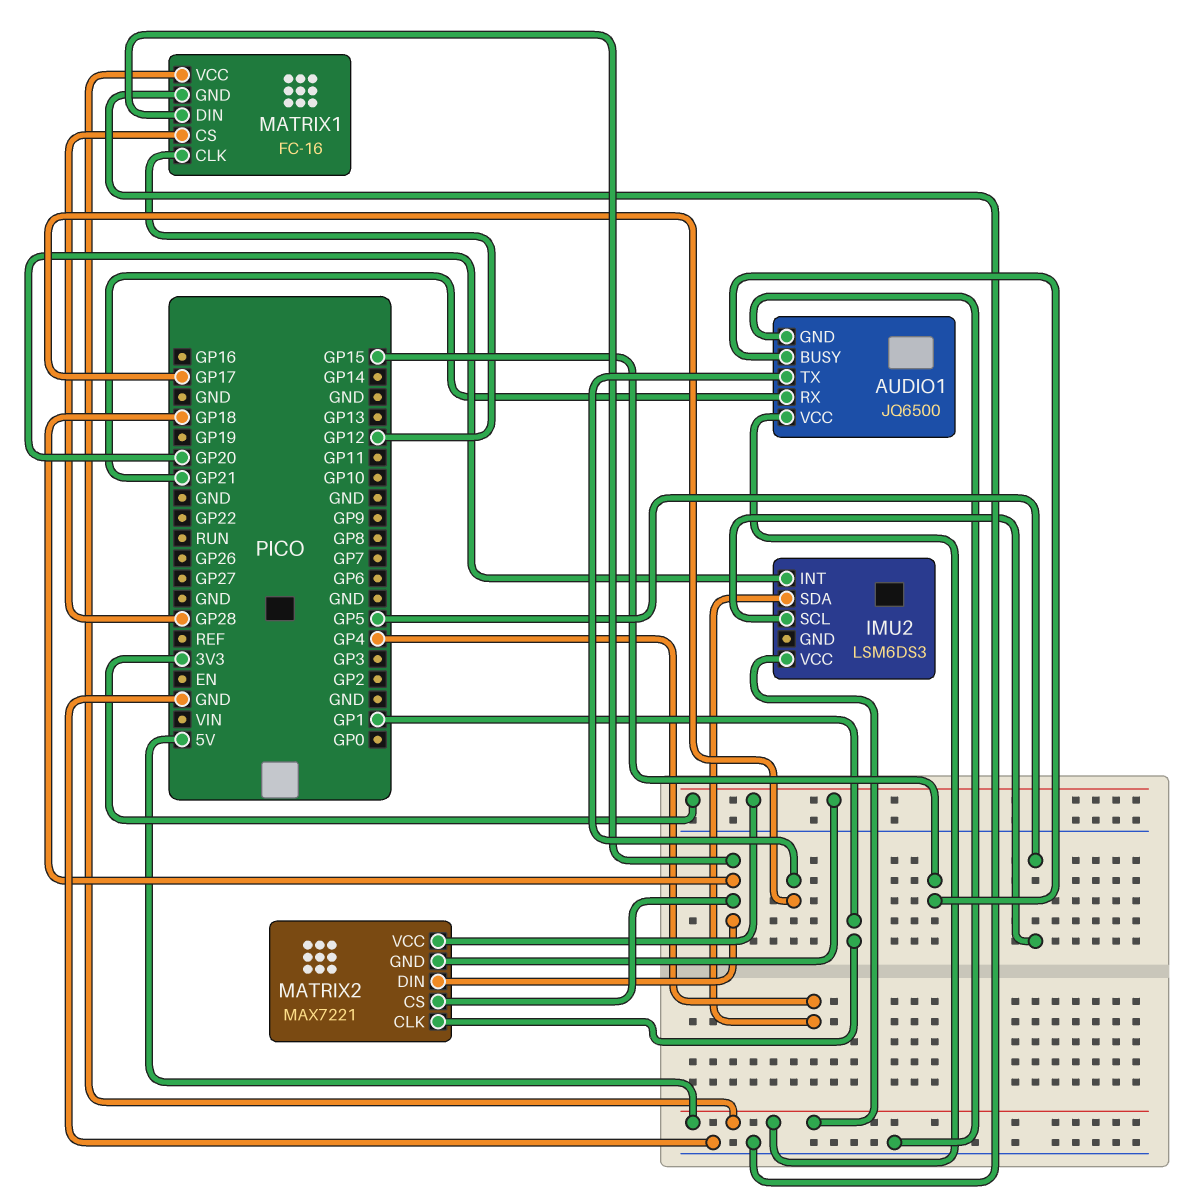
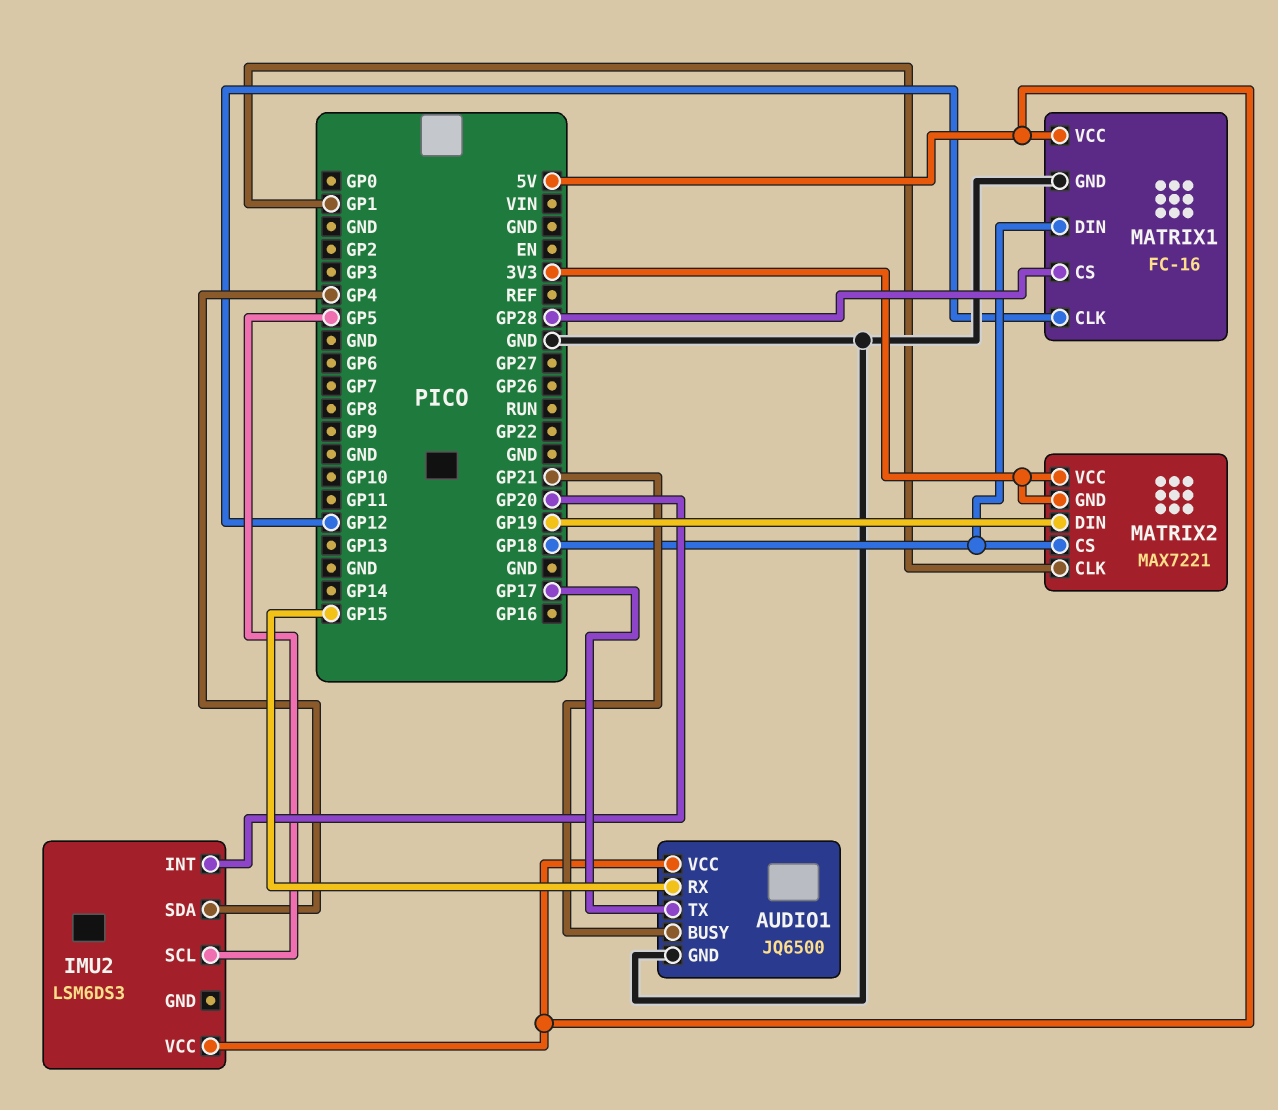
AUDIO1 pin BUSY: GP15 -> GP21
AUDIO1 pin RX: GP21 -> GP15
MATRIX2 pin DIN: GP18 -> GP19

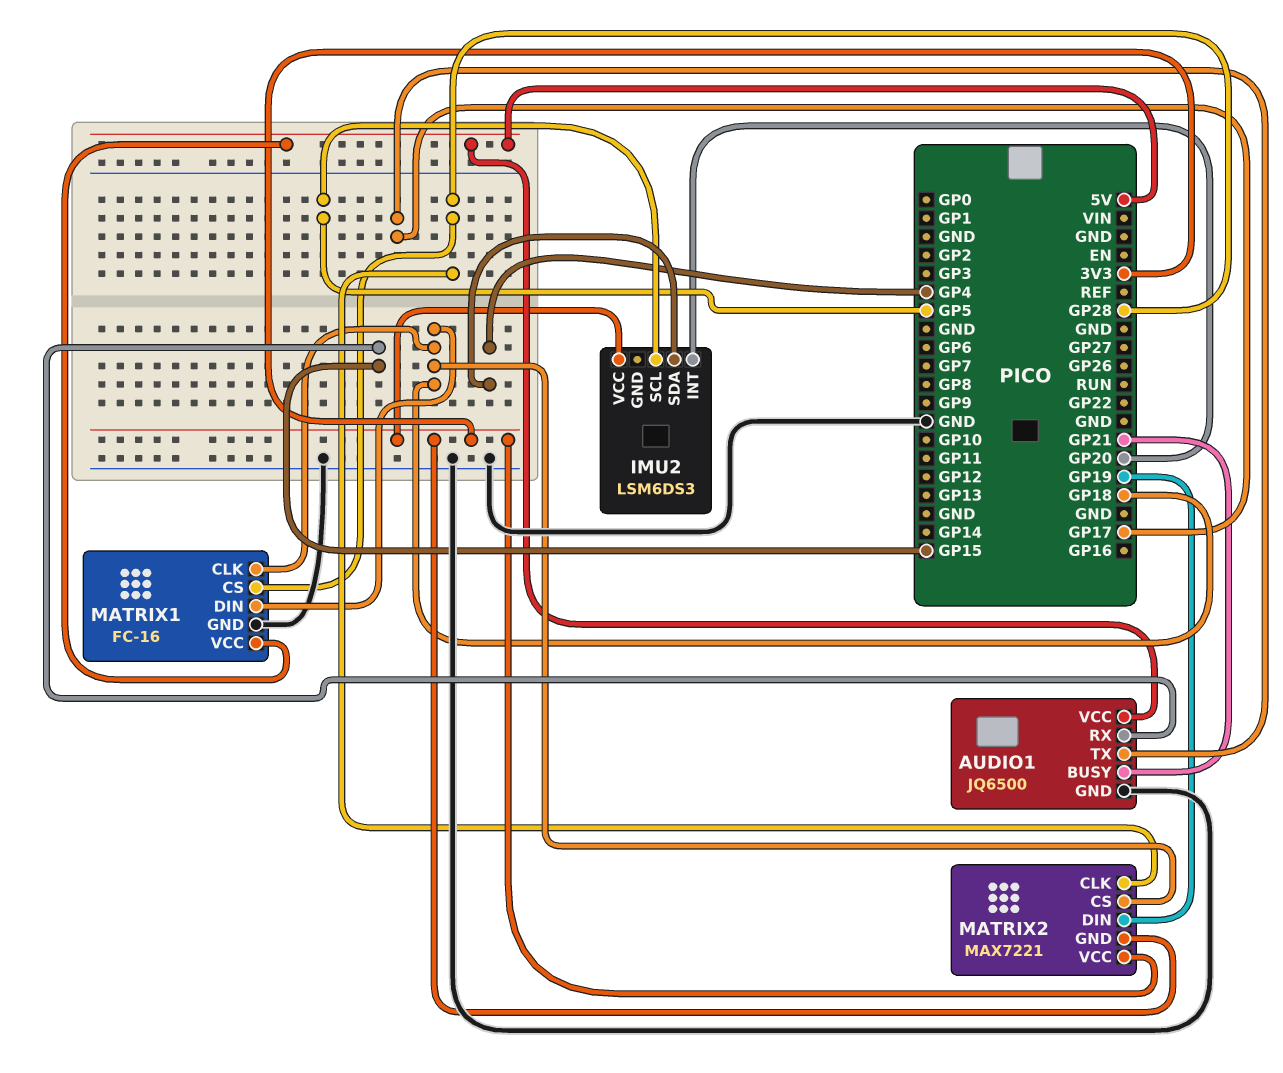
IMU2 pin VCC: 5V -> 3V3
MATRIX1 pin CLK: GP12 -> GP18
MATRIX2 pin CLK: GP1 -> GP28

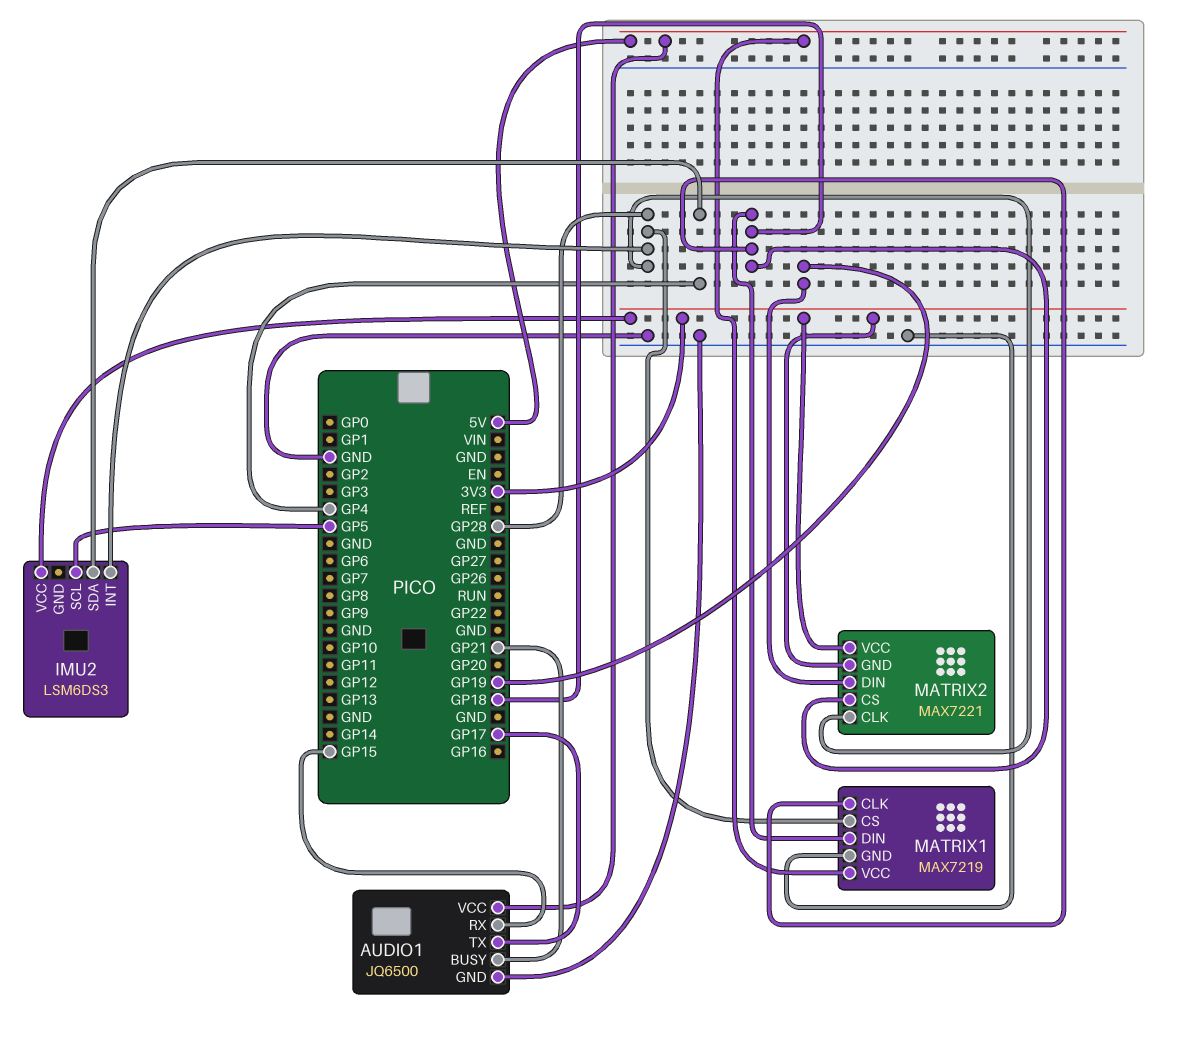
IMU2 pin INT: GP20 -> GP28
MATRIX1: FC-16 -> MAX7219

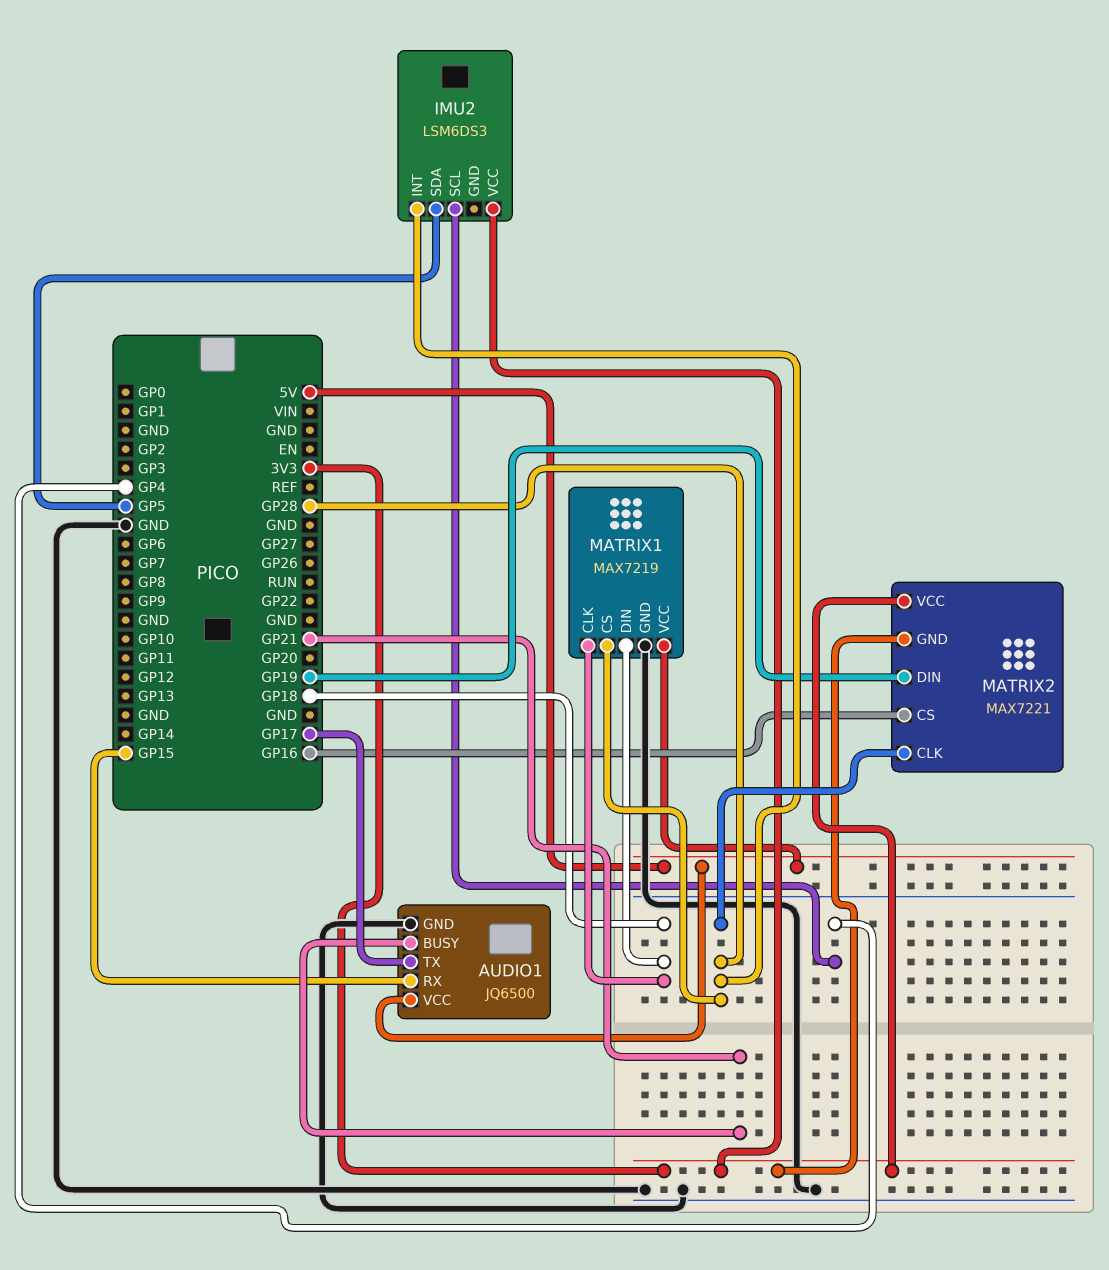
IMU2 pin SCL: GP5 -> GP4
IMU2 pin SDA: GP4 -> GP5
MATRIX2 pin CS: GP18 -> GP16

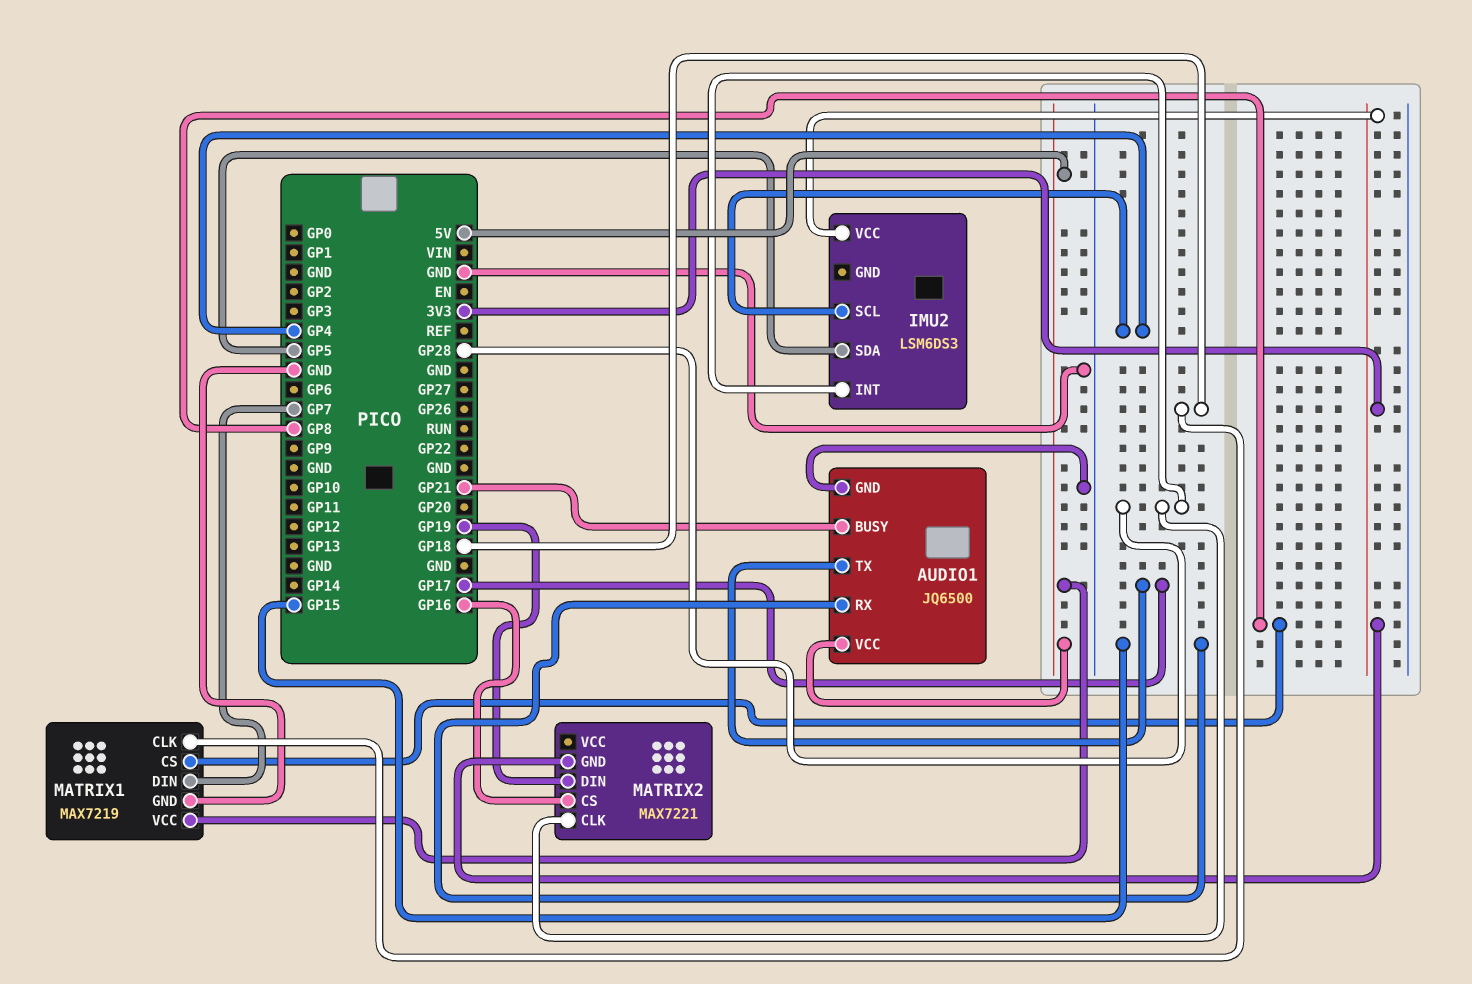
MATRIX1 pin CS: GP28 -> GP8
MATRIX1 pin DIN: GP18 -> GP7
MATRIX2 pin VCC: 3V3 -> none

